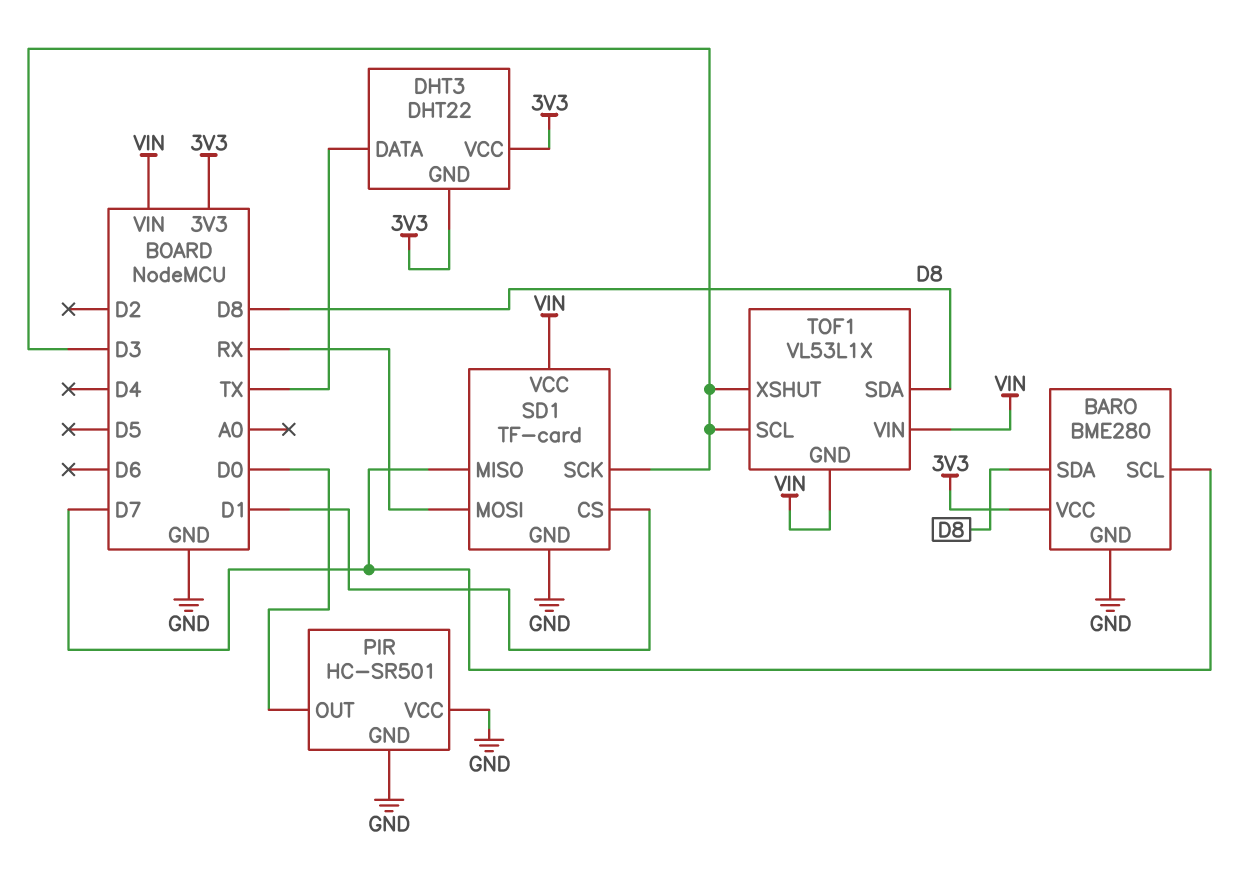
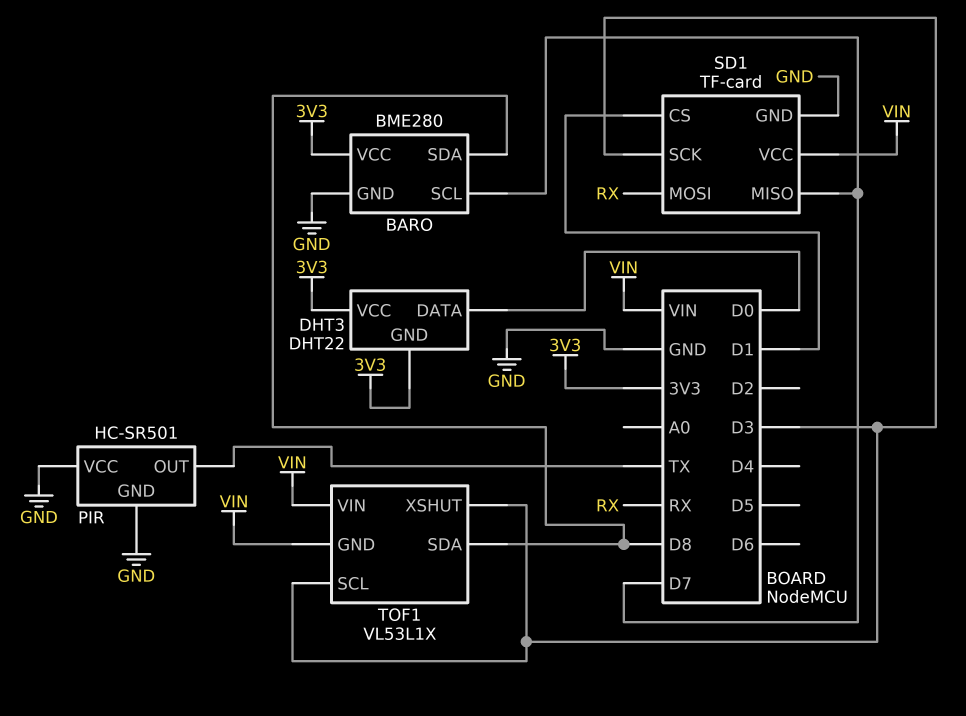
DHT3 pin DATA: TX -> D0
PIR pin OUT: D0 -> TX

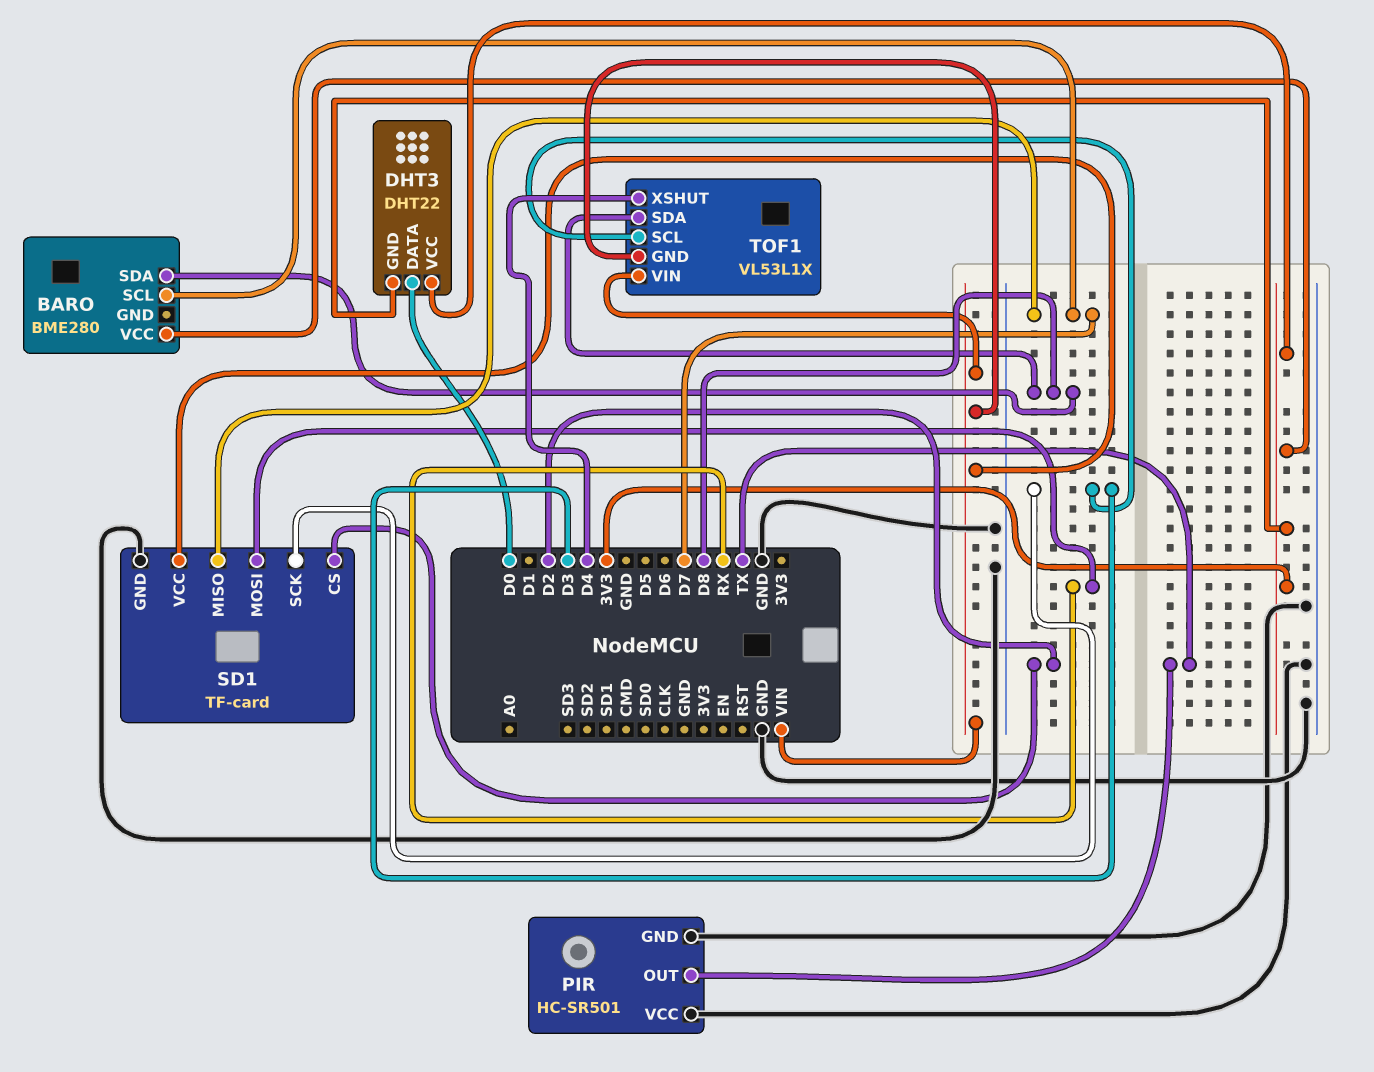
BARO pin GND: GND -> none
SD1 pin CS: D1 -> D2
TOF1 pin XSHUT: D3 -> D4

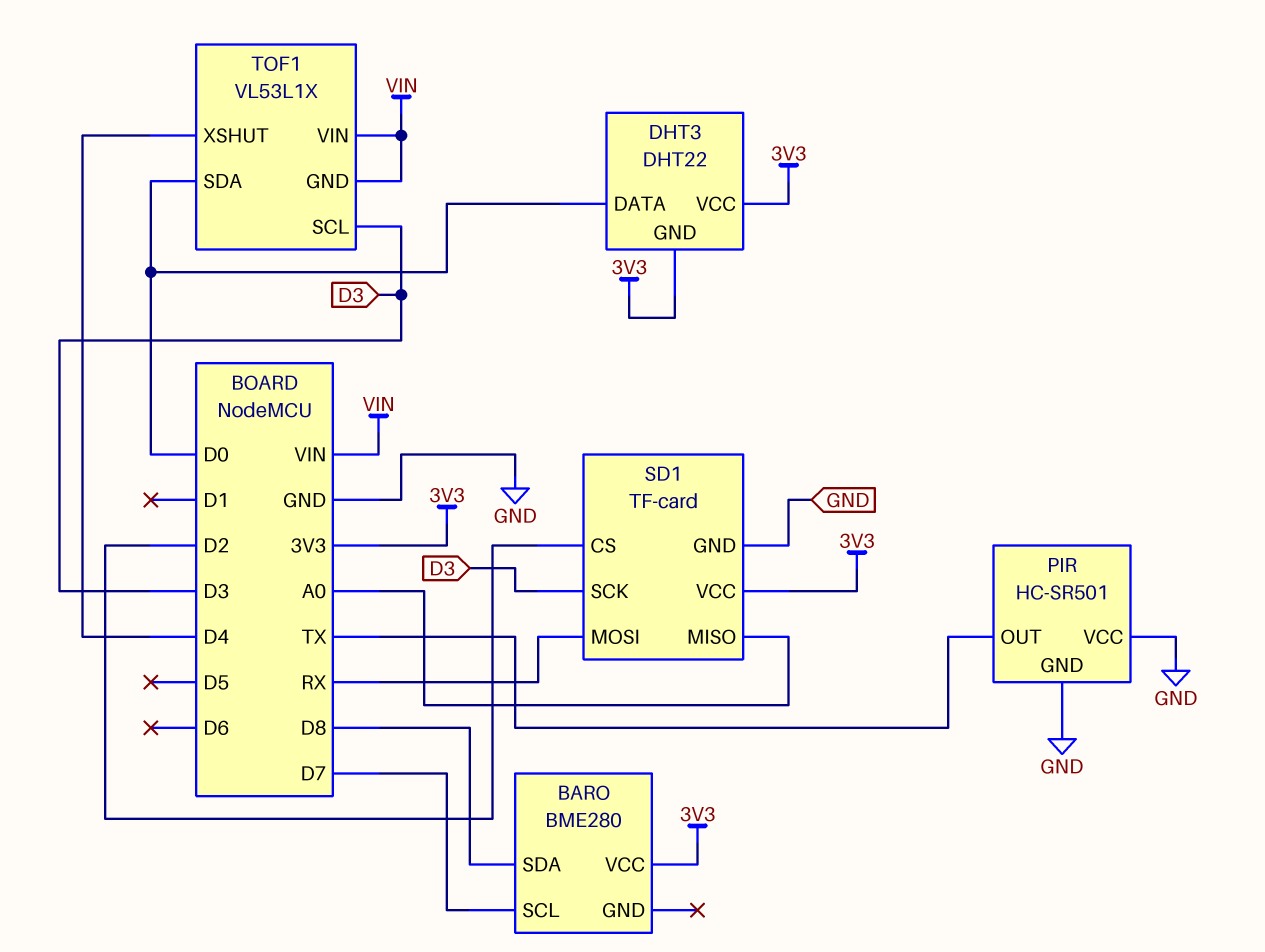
SD1 pin MISO: D7 -> A0
SD1 pin VCC: VIN -> 3V3
TOF1 pin SDA: D8 -> D0

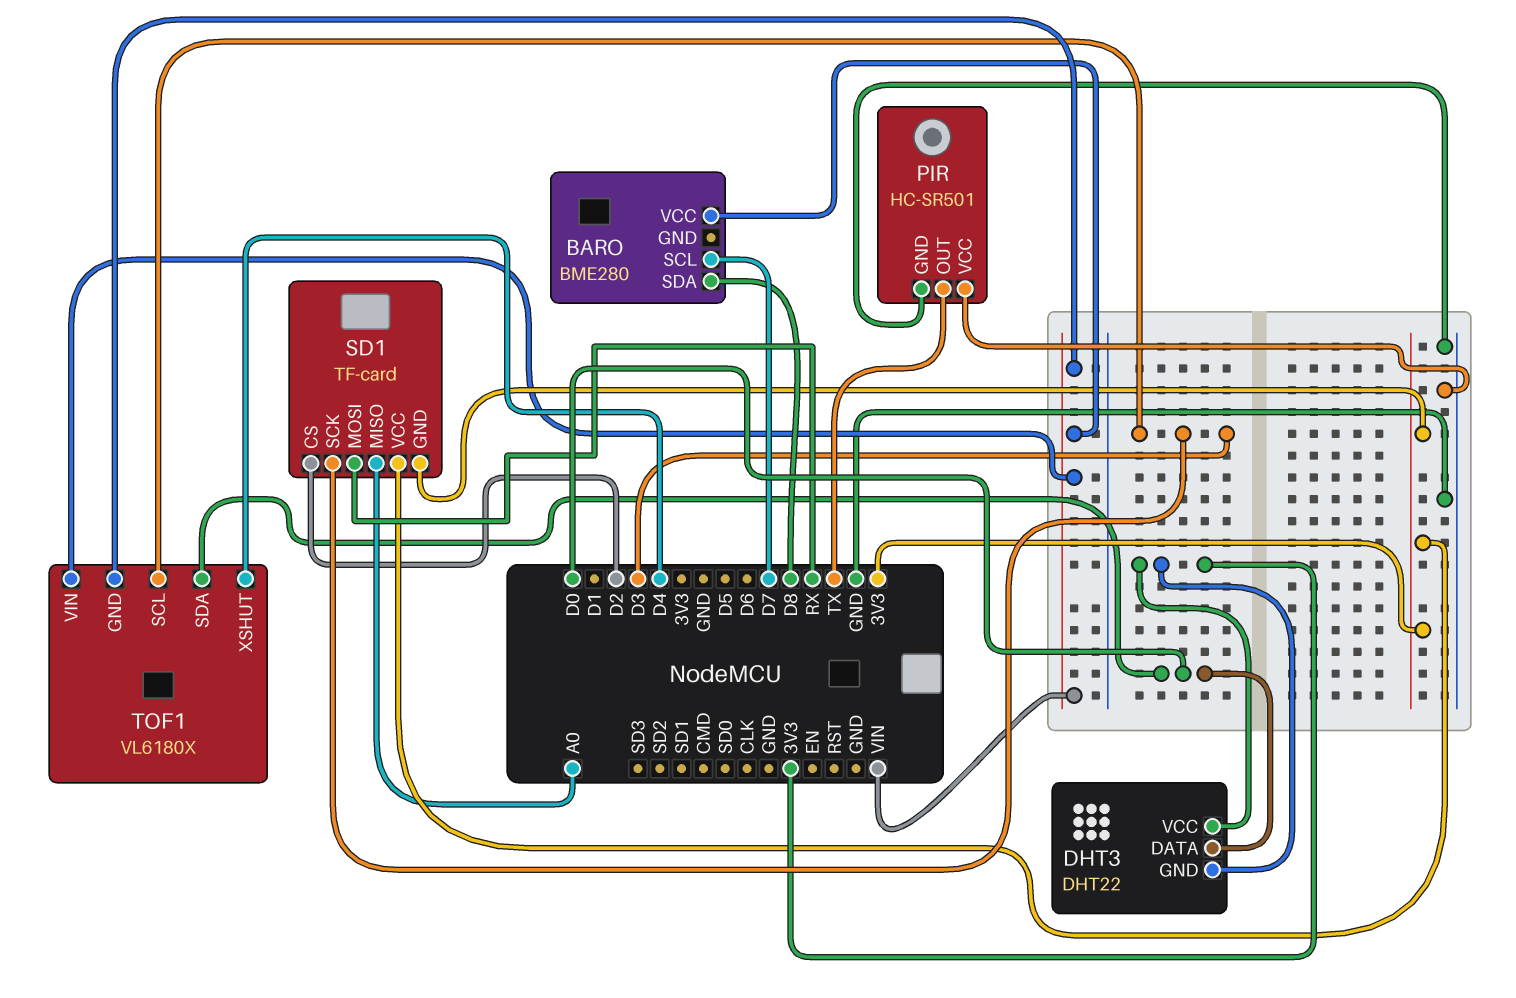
BARO pin VCC: 3V3 -> VIN
SD1 pin GND: GND -> 3V3
TOF1: VL53L1X -> VL6180X

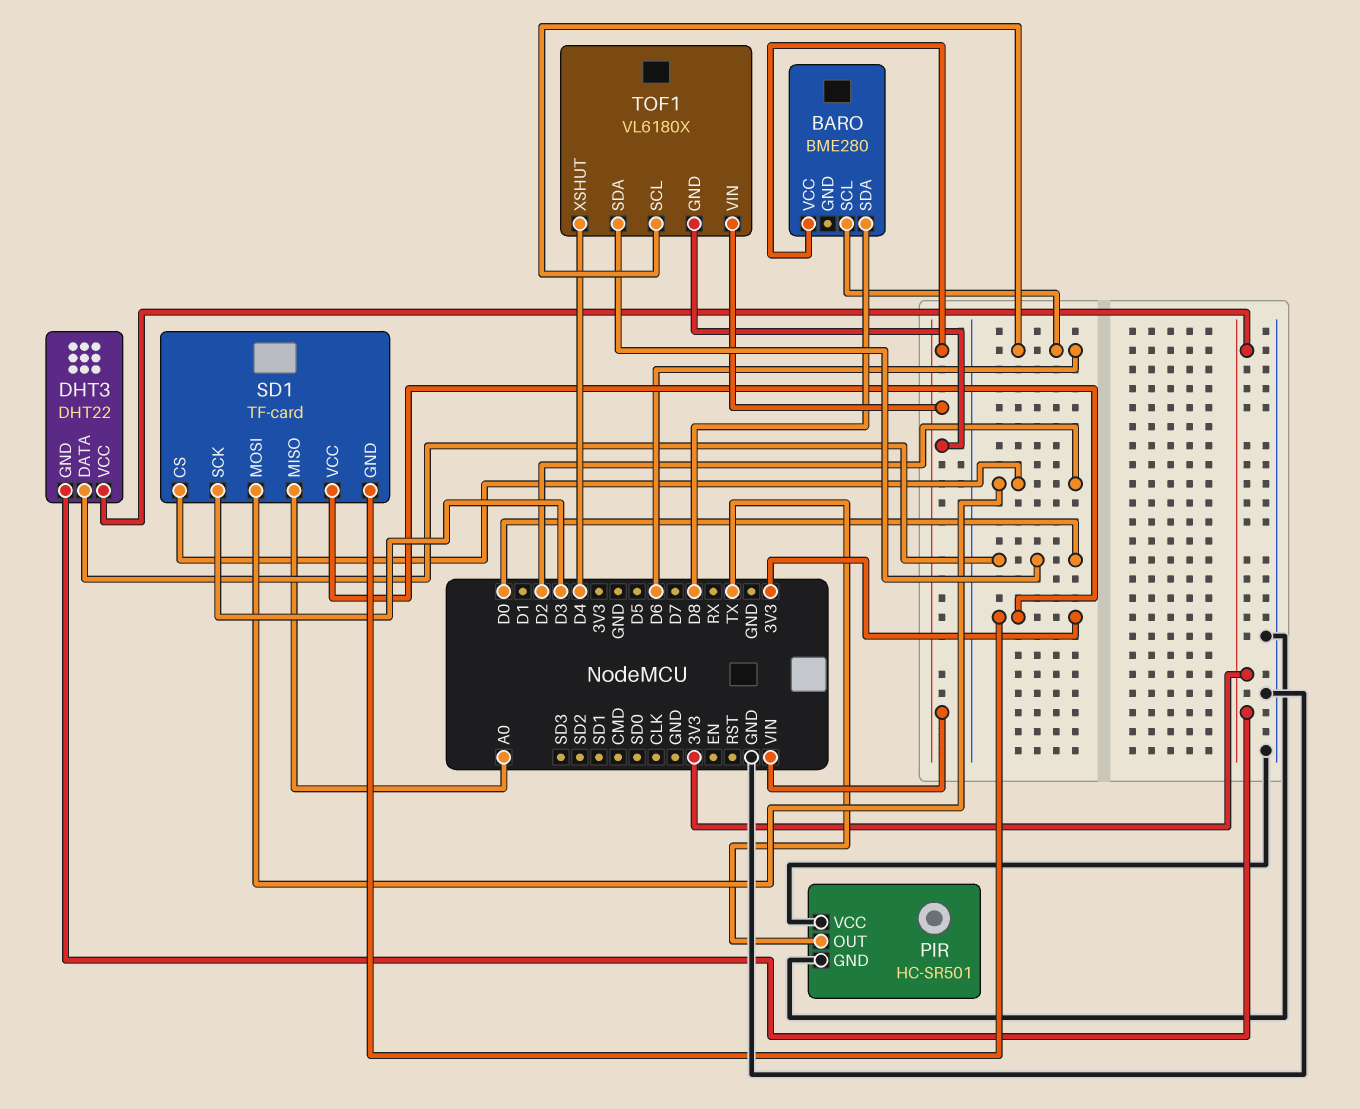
BARO pin SCL: D7 -> D6
SD1 pin MOSI: RX -> D2
TOF1 pin SCL: D3 -> D6

